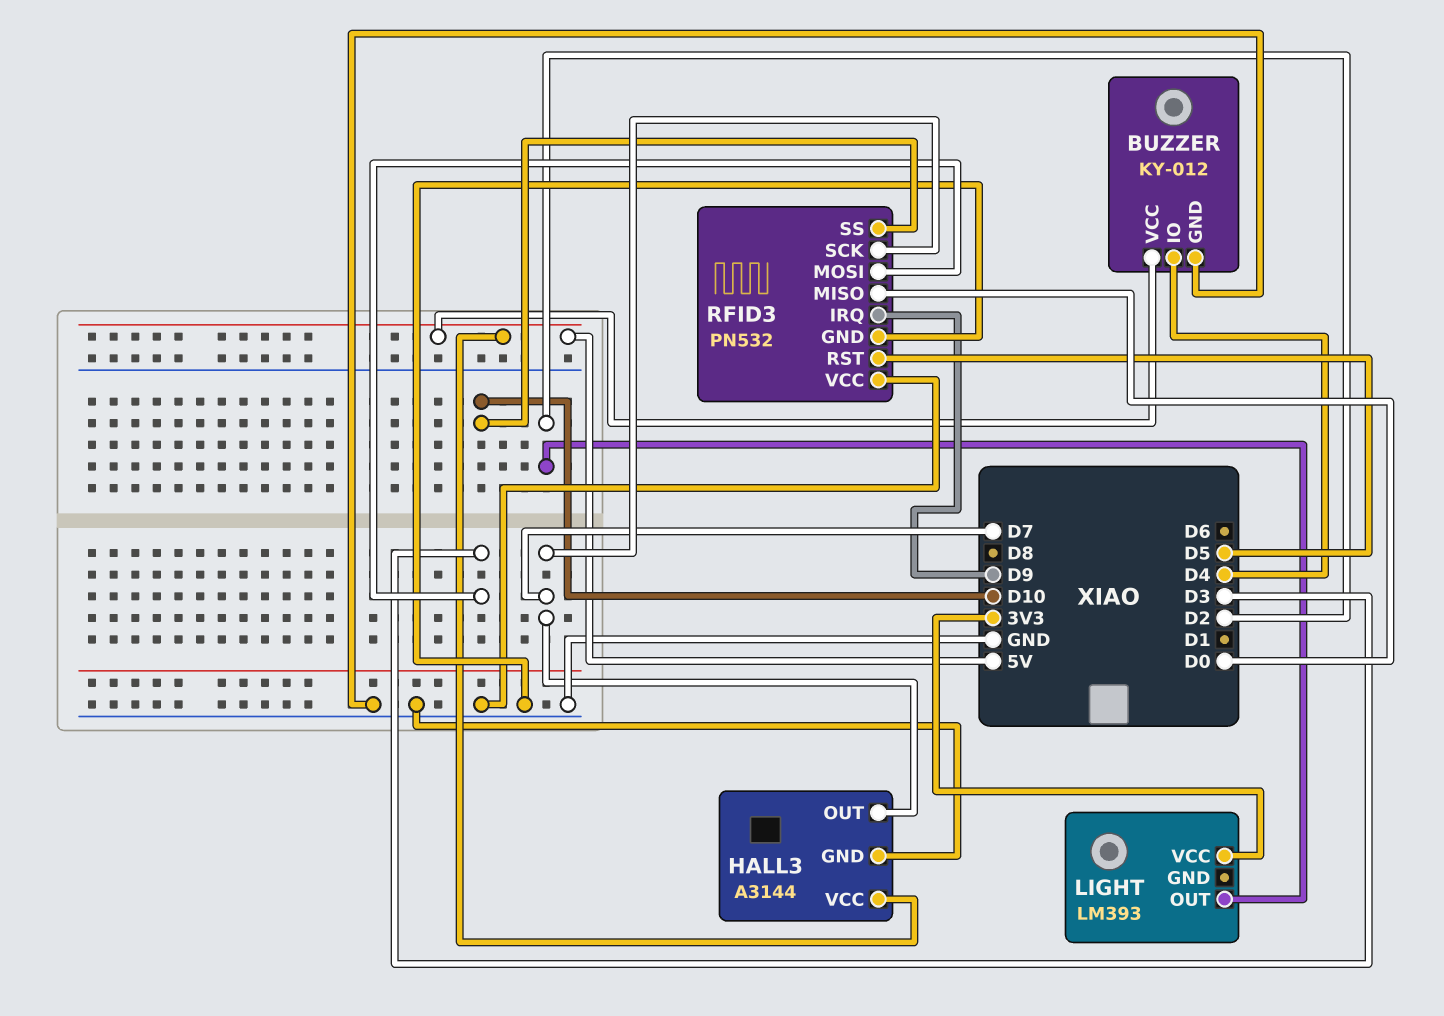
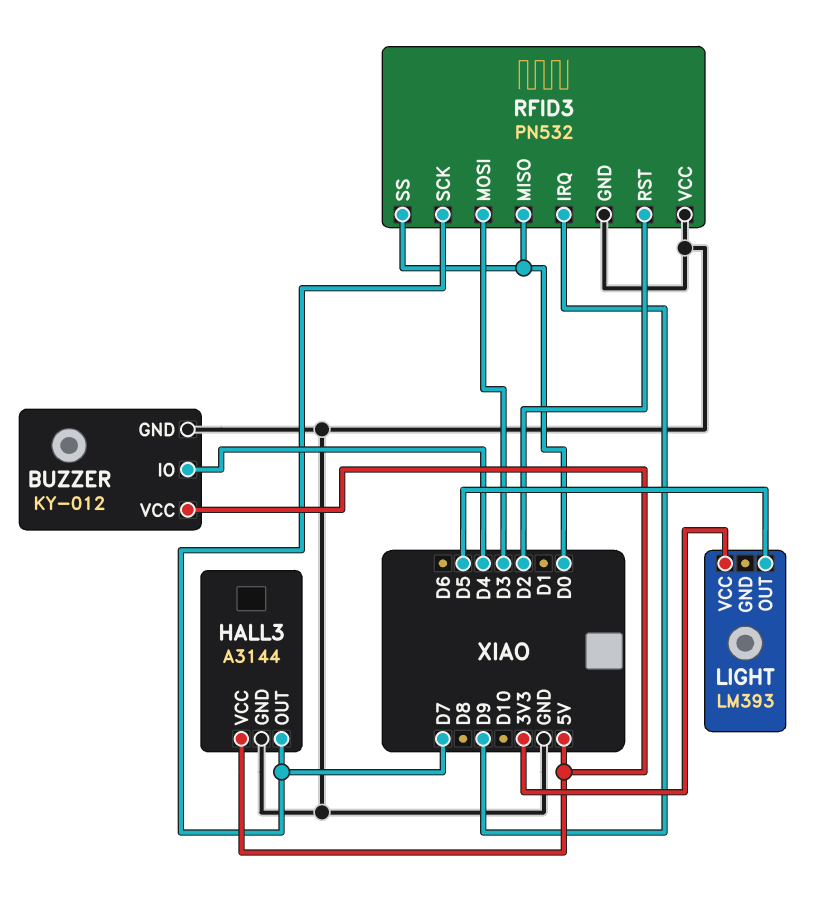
LIGHT pin OUT: D2 -> D5
RFID3 pin RST: D5 -> D2
RFID3 pin SS: D10 -> D0

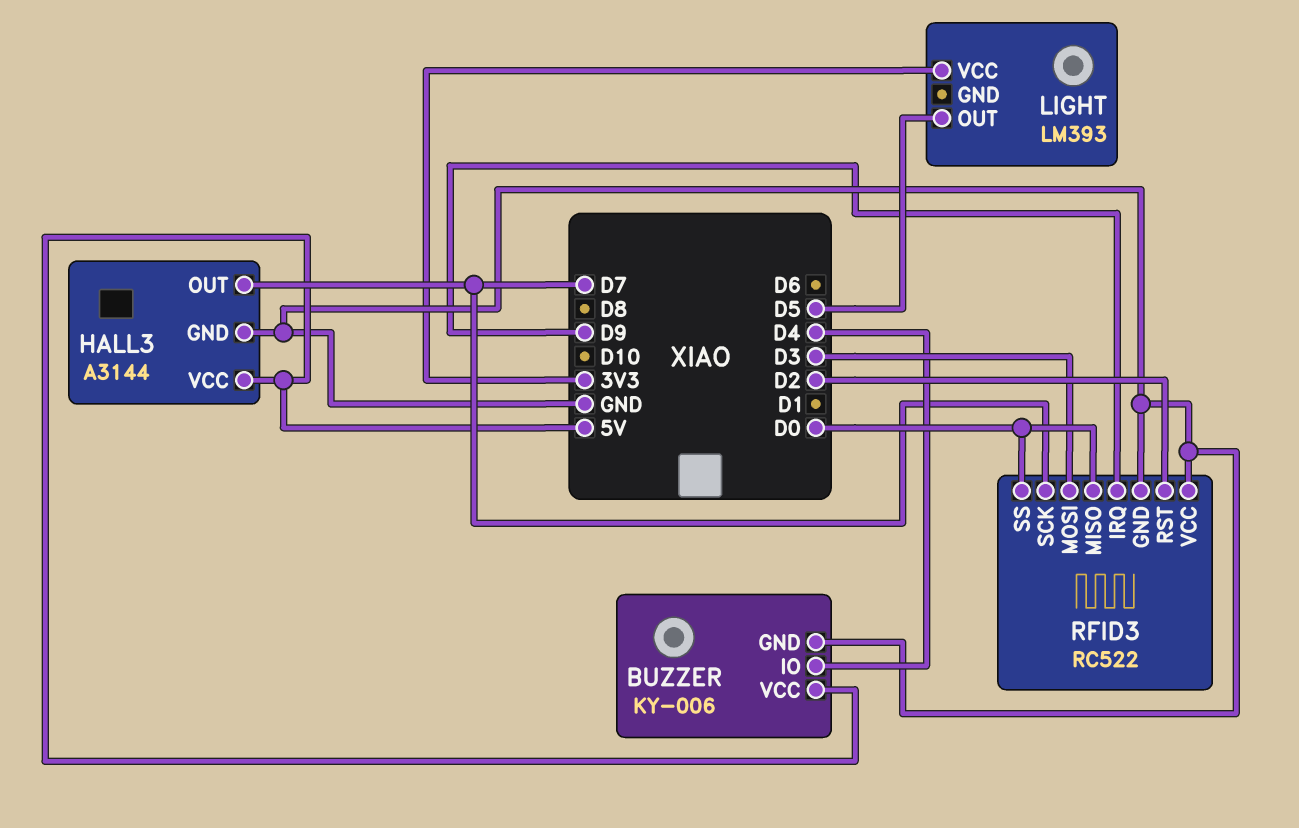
BUZZER: KY-012 -> KY-006
RFID3: PN532 -> RC522

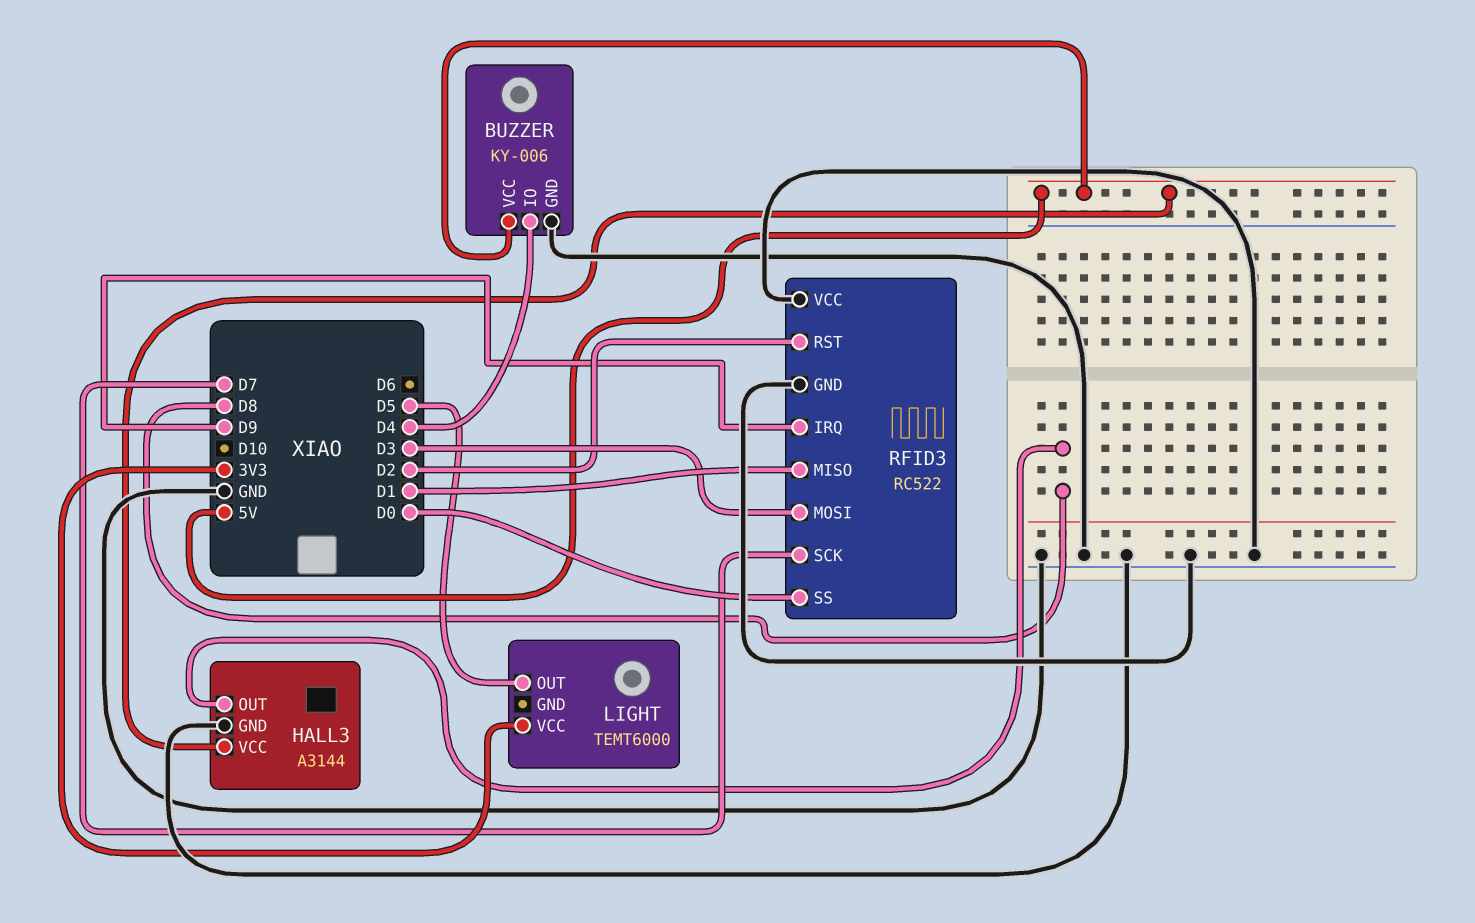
HALL3 pin OUT: D7 -> D8
LIGHT: LM393 -> TEMT6000
RFID3 pin MISO: D0 -> D1

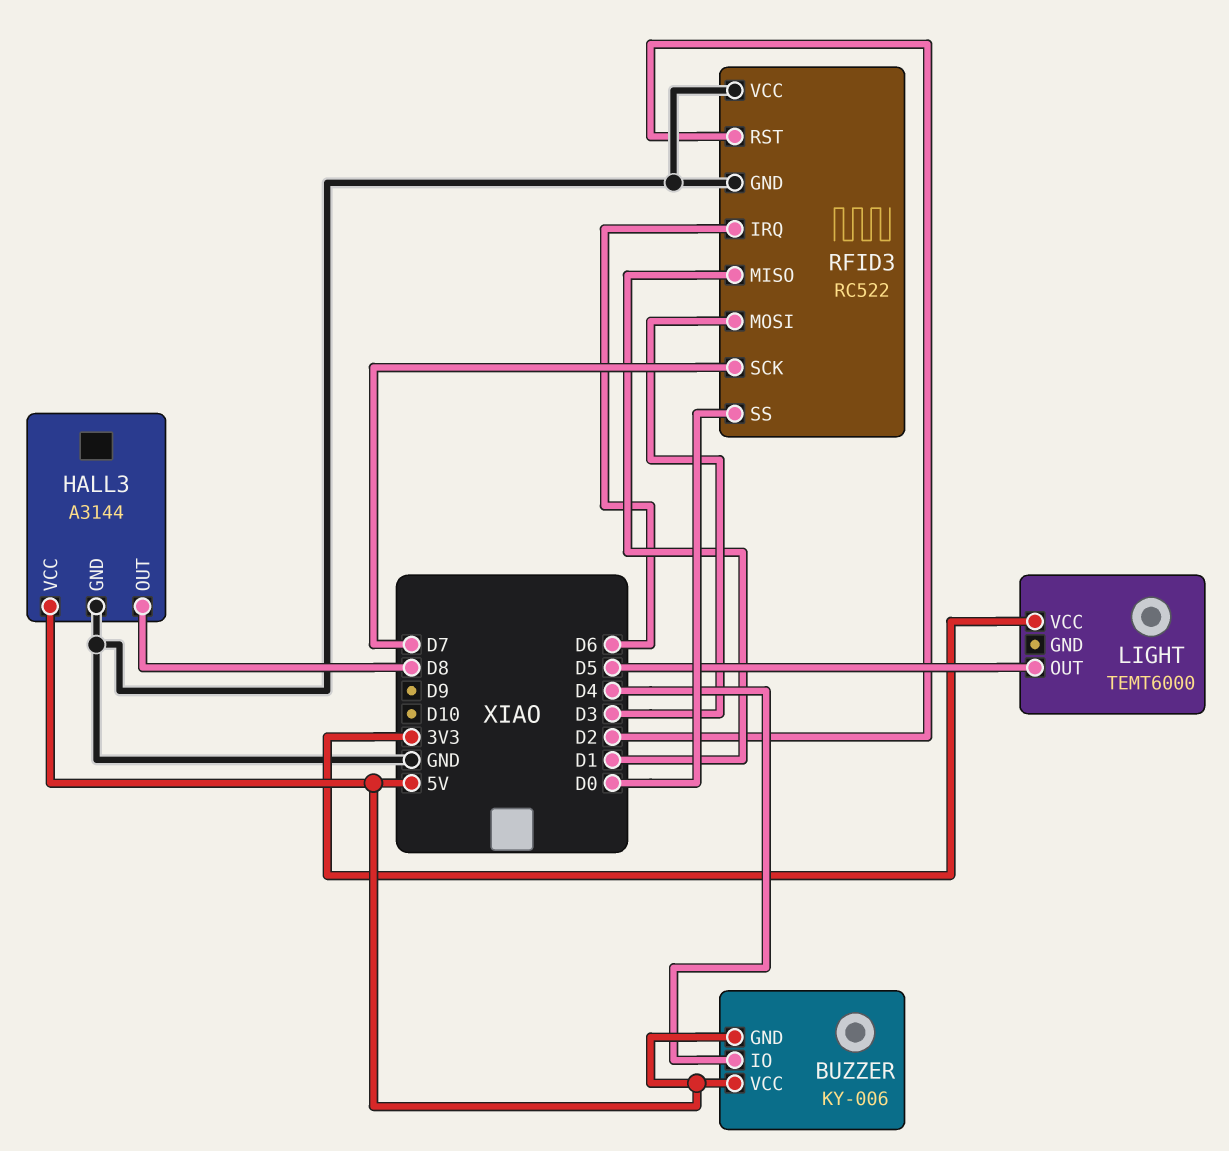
BUZZER pin GND: GND -> 5V
RFID3 pin IRQ: D9 -> D6

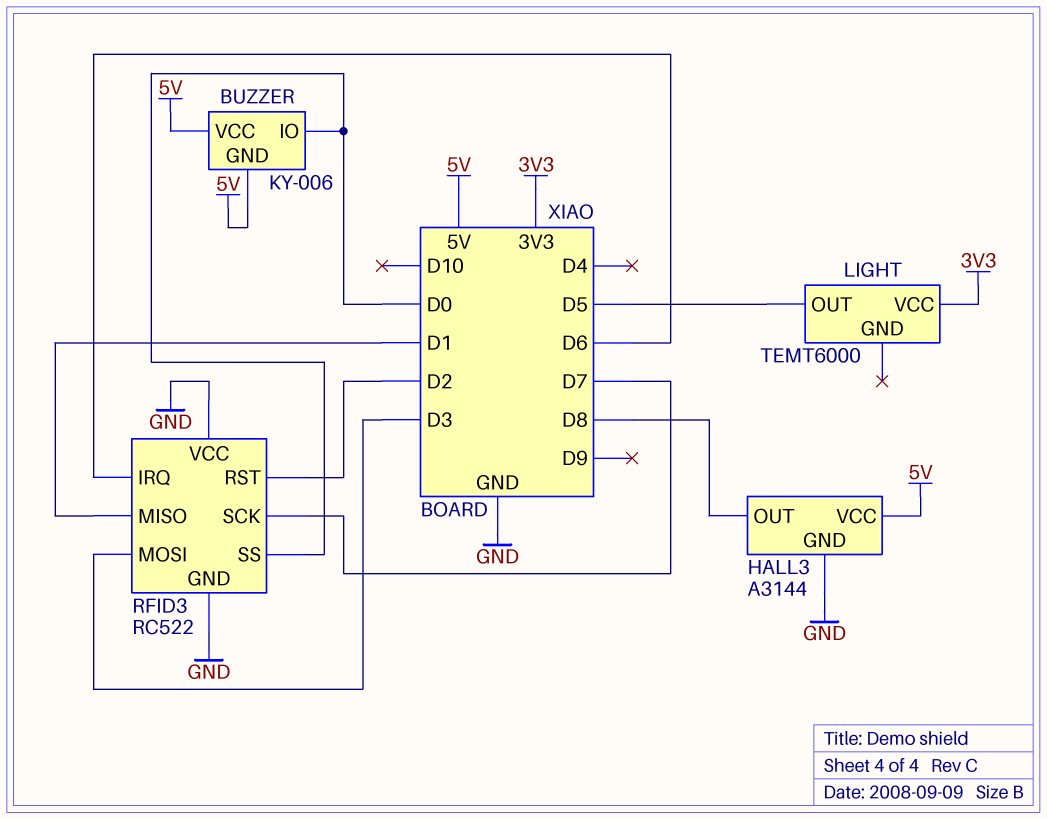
BUZZER pin IO: D4 -> D0

